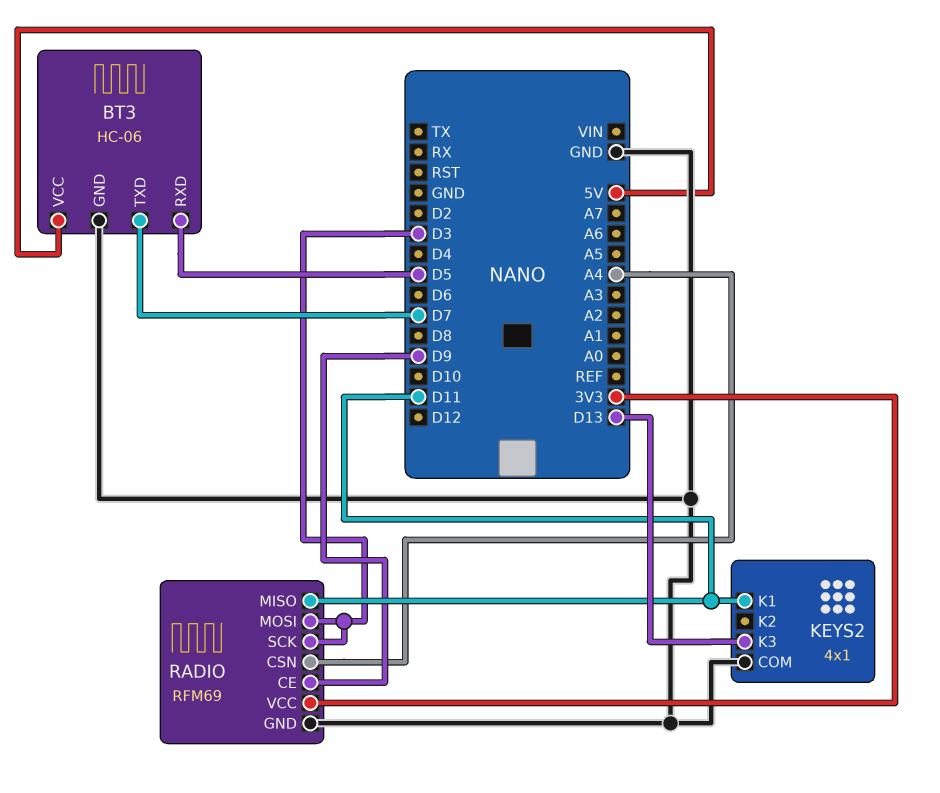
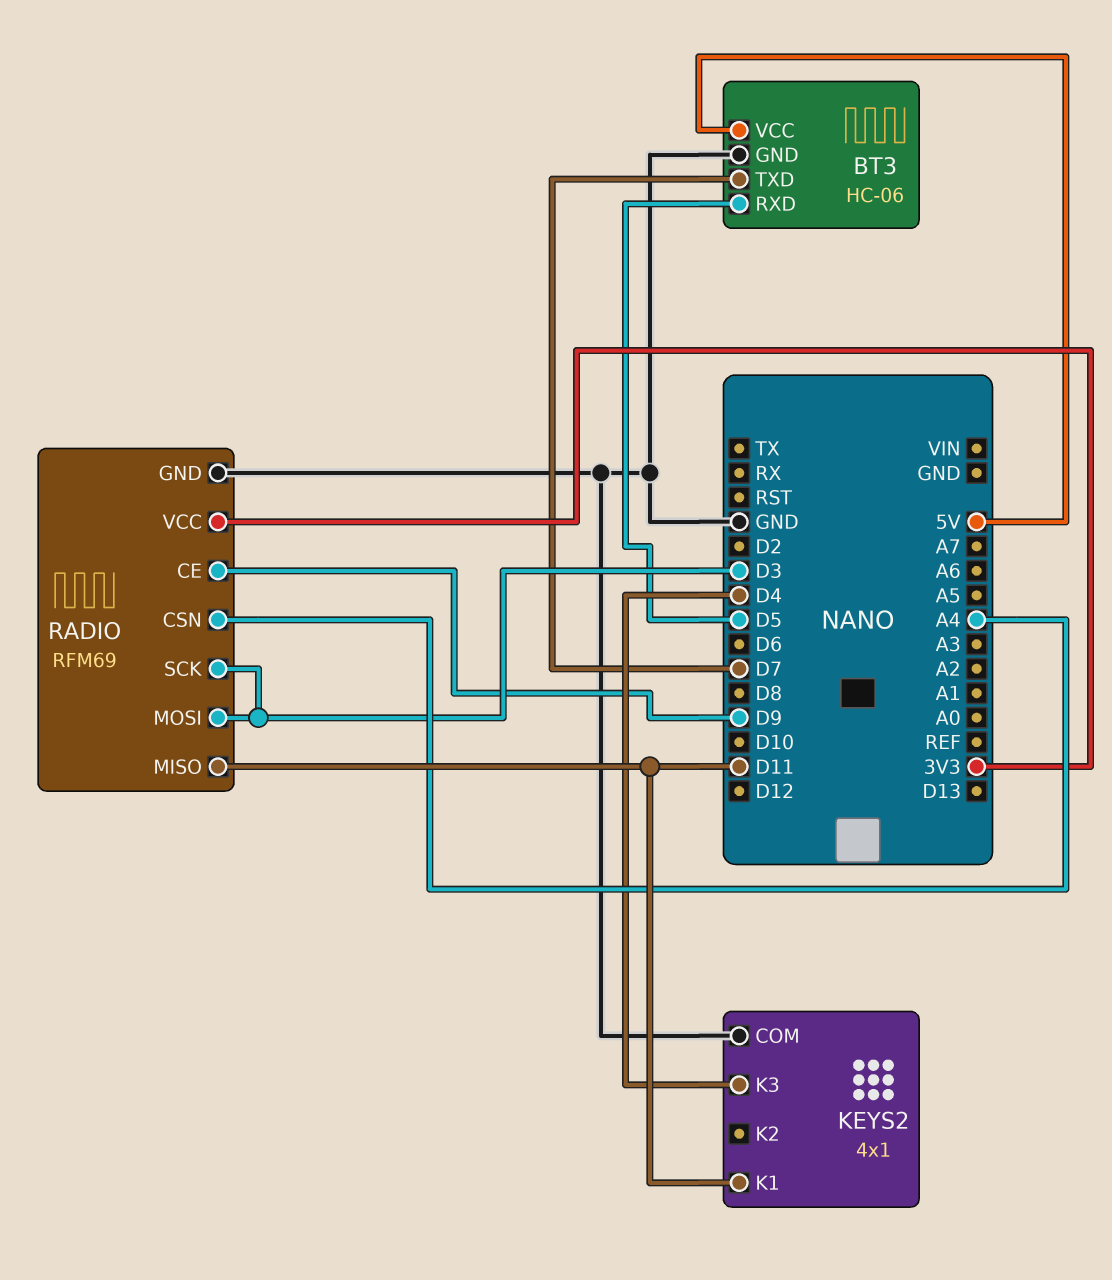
KEYS2 pin K3: D13 -> D4

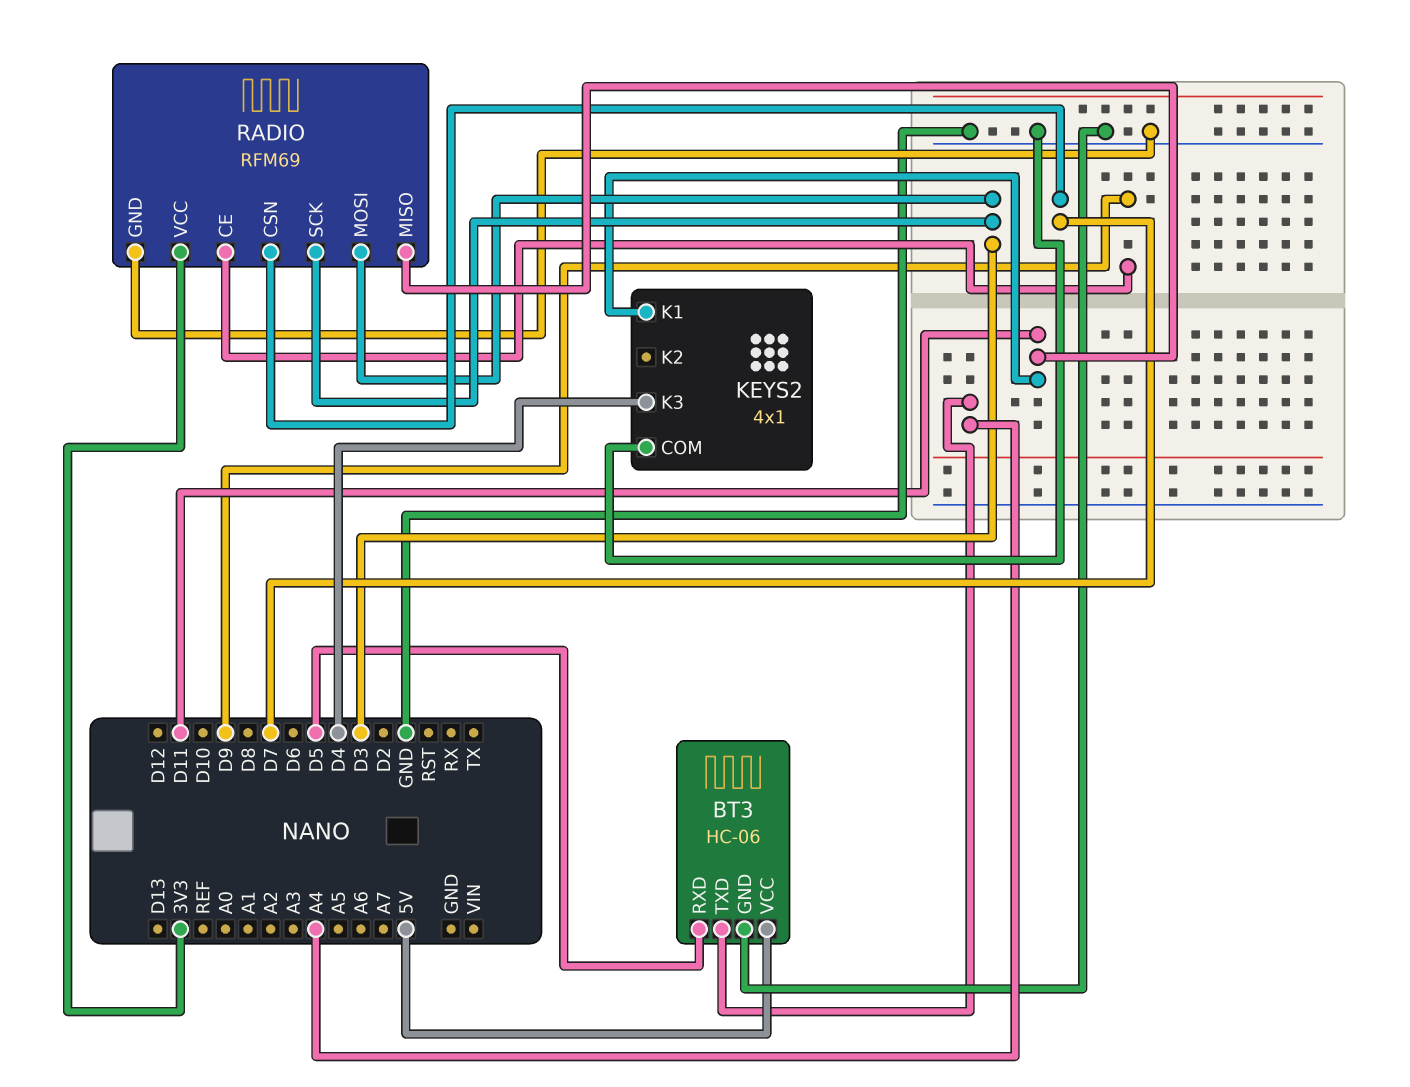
BT3 pin TXD: D7 -> A4
RADIO pin CSN: A4 -> D7

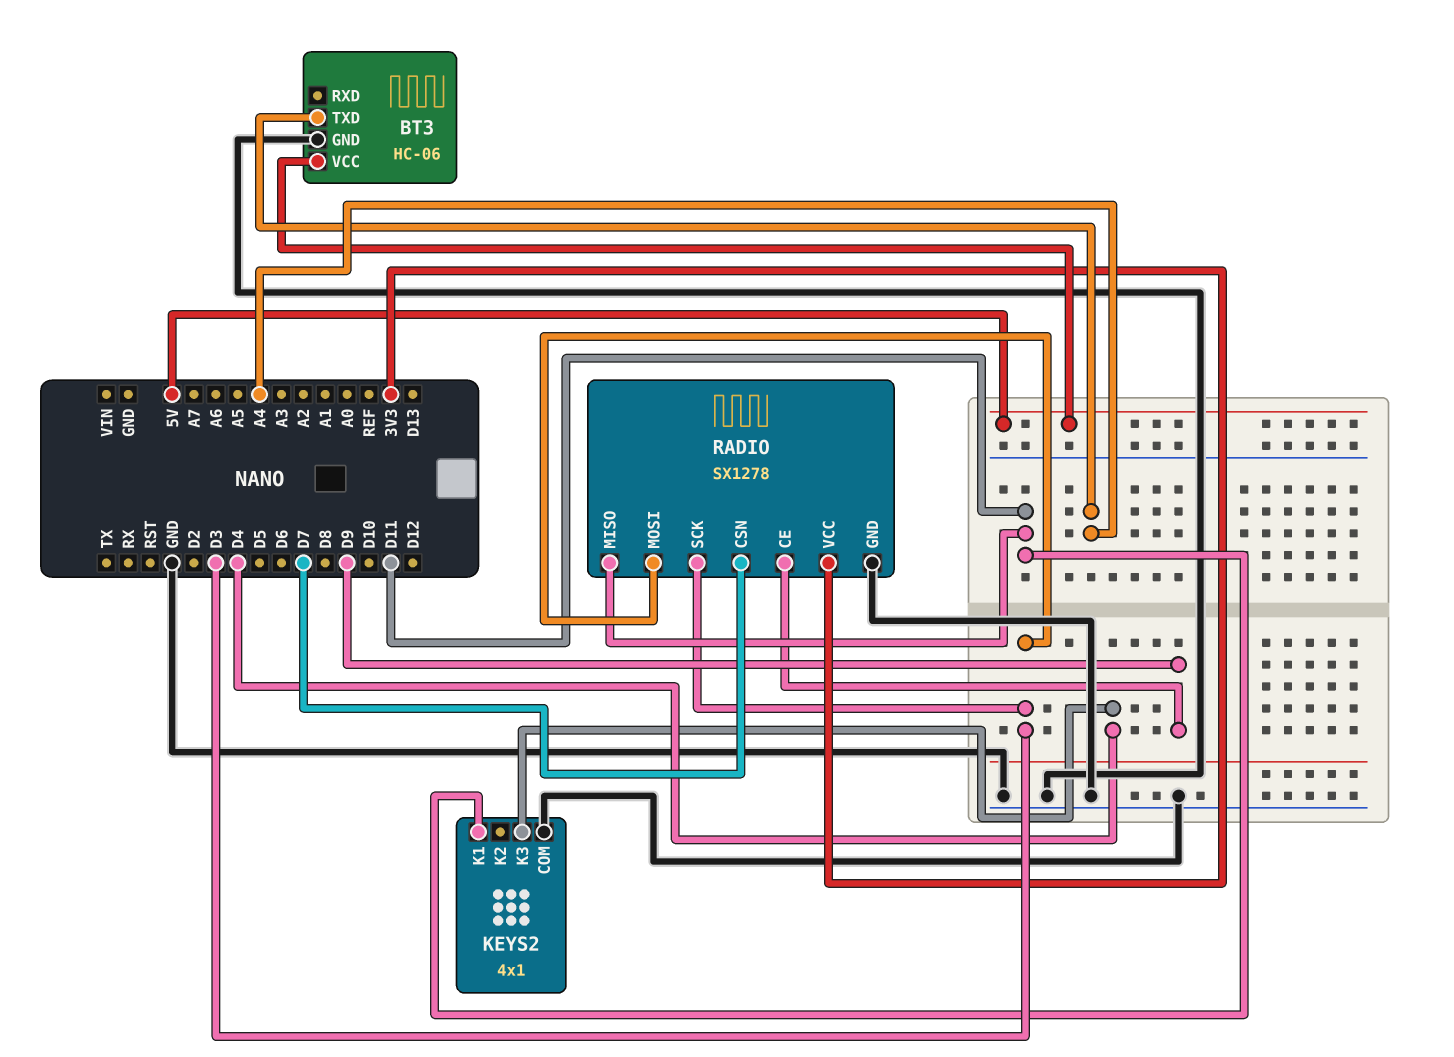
BT3 pin RXD: D5 -> none
RADIO: RFM69 -> SX1278

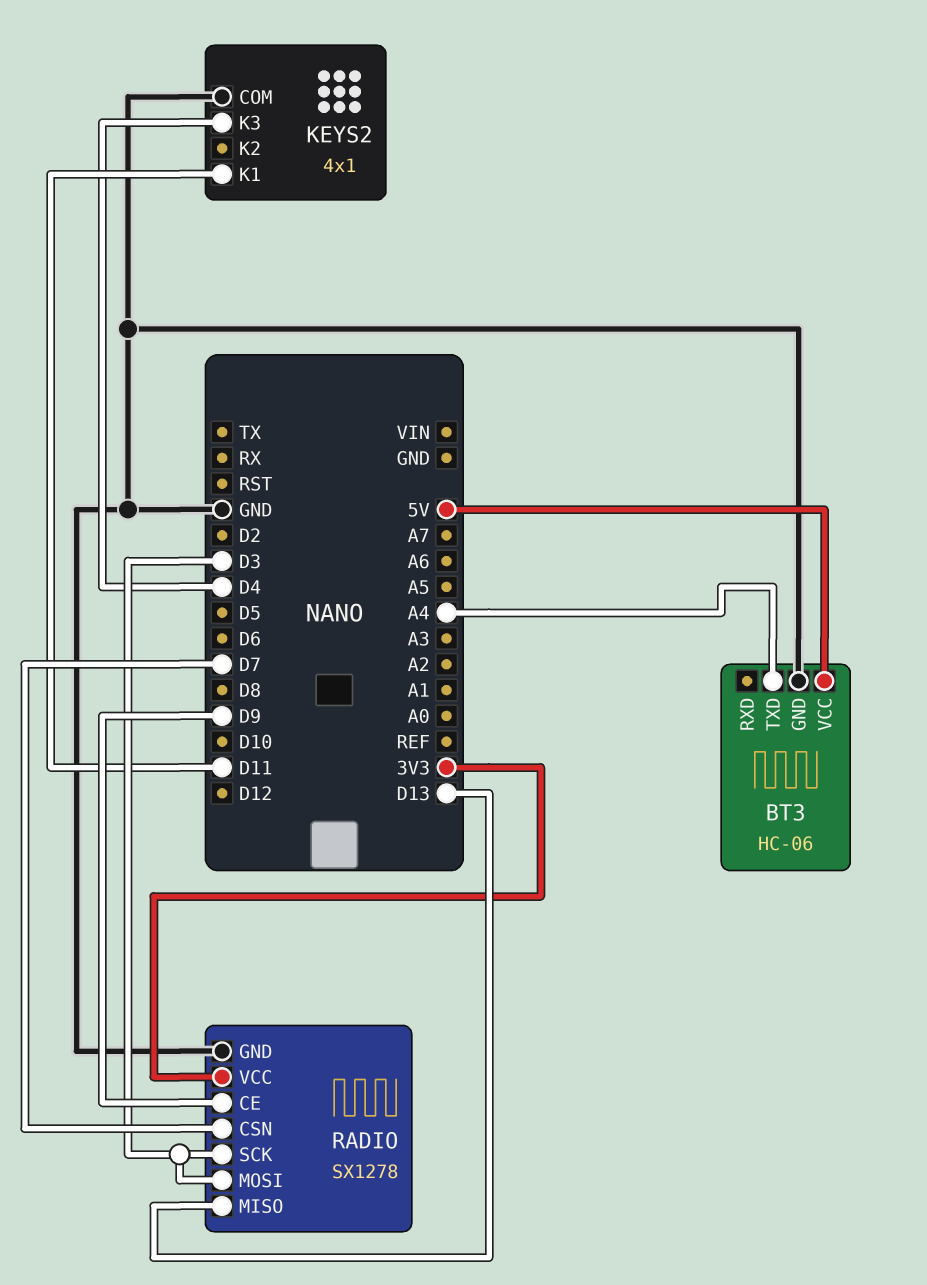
RADIO pin MISO: D11 -> D13

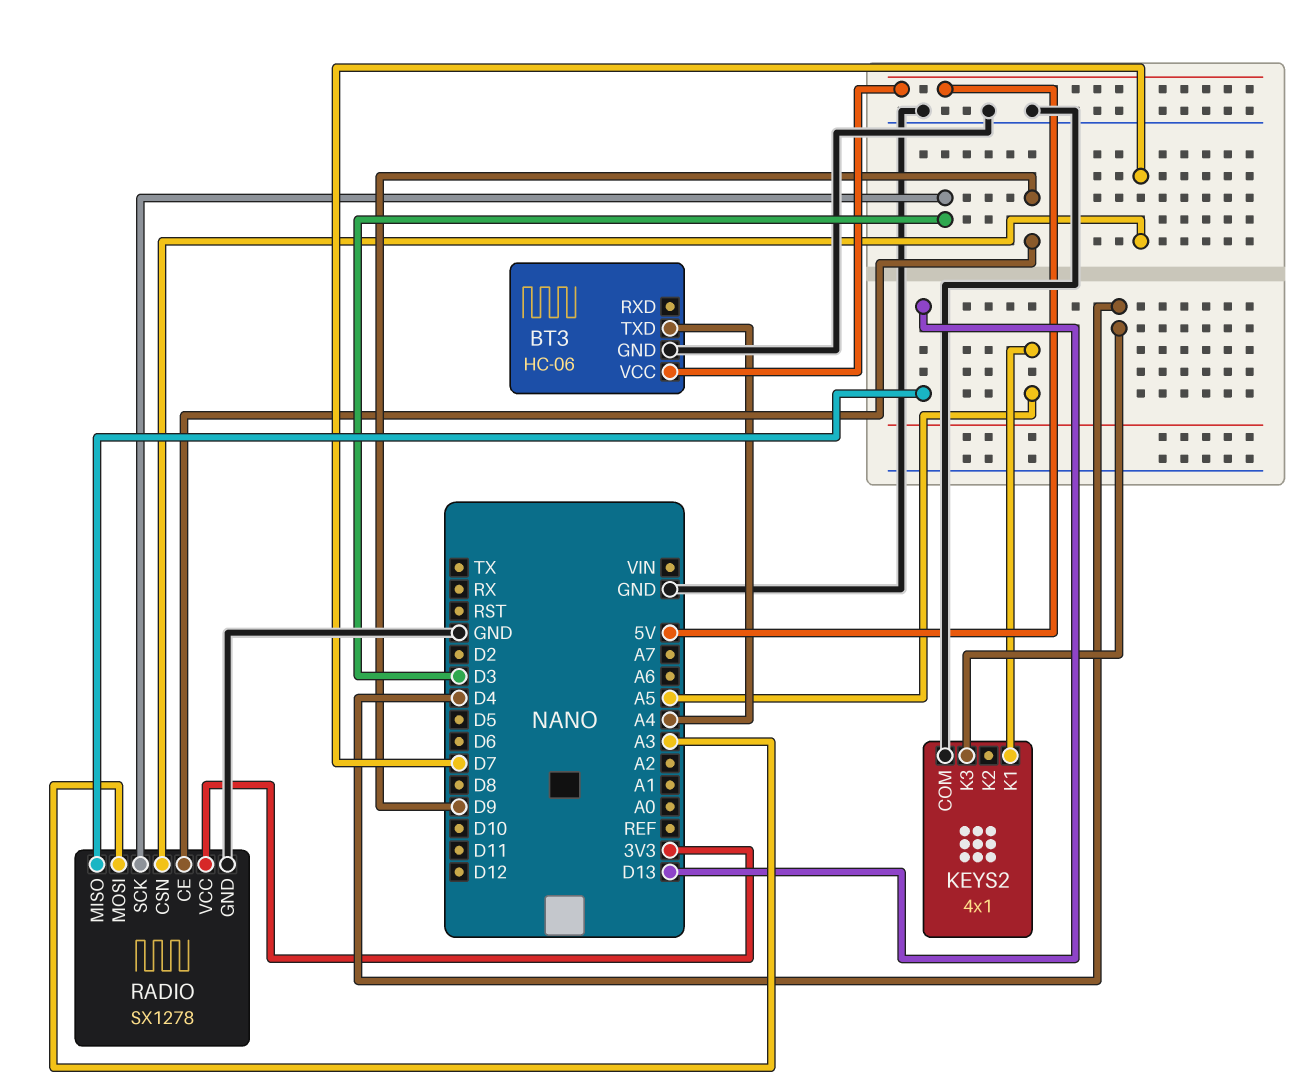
KEYS2 pin K1: D11 -> A5
RADIO pin MOSI: D3 -> A3

